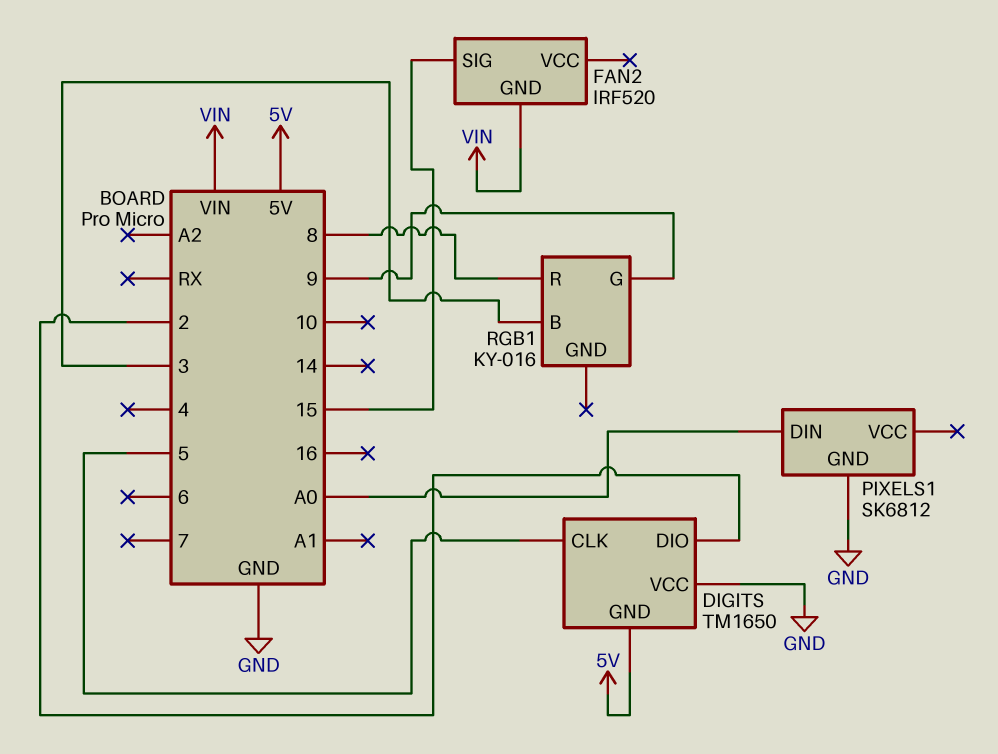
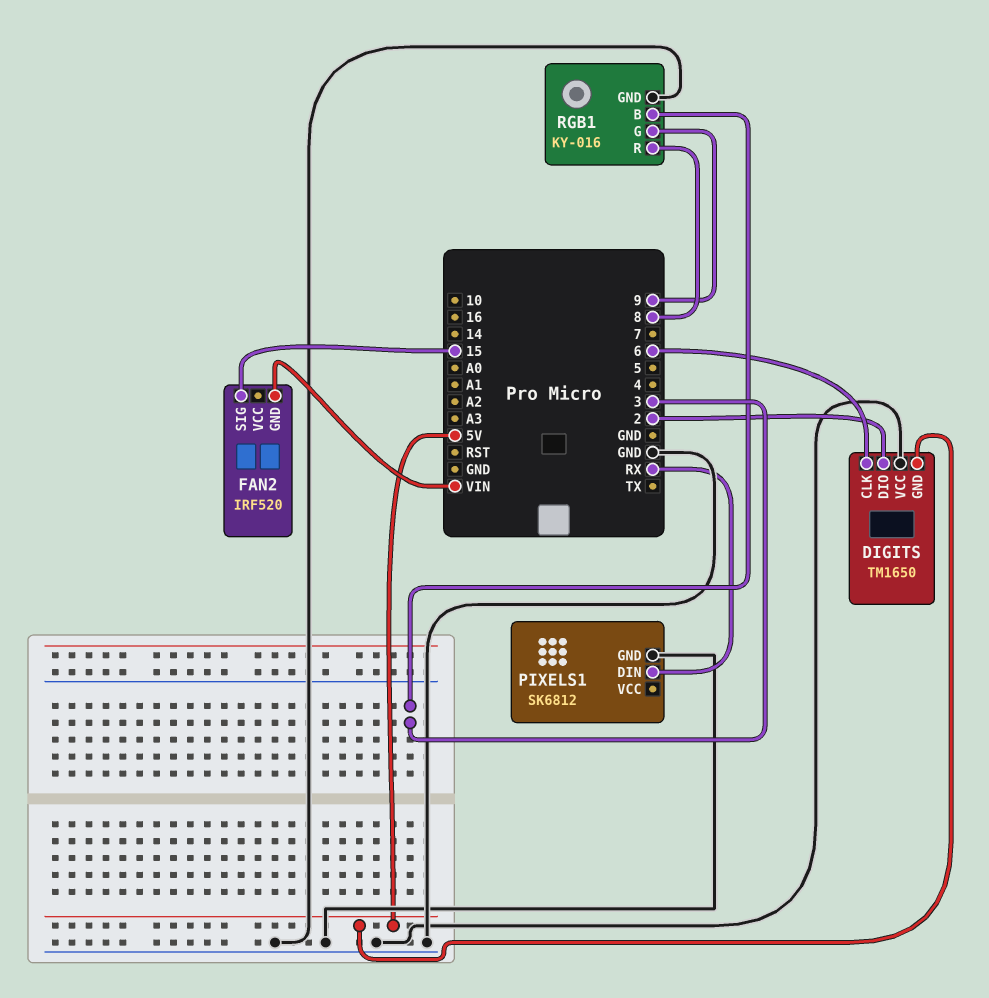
DIGITS pin CLK: 5 -> 6
PIXELS1 pin DIN: A0 -> RX
RGB1 pin GND: none -> GND

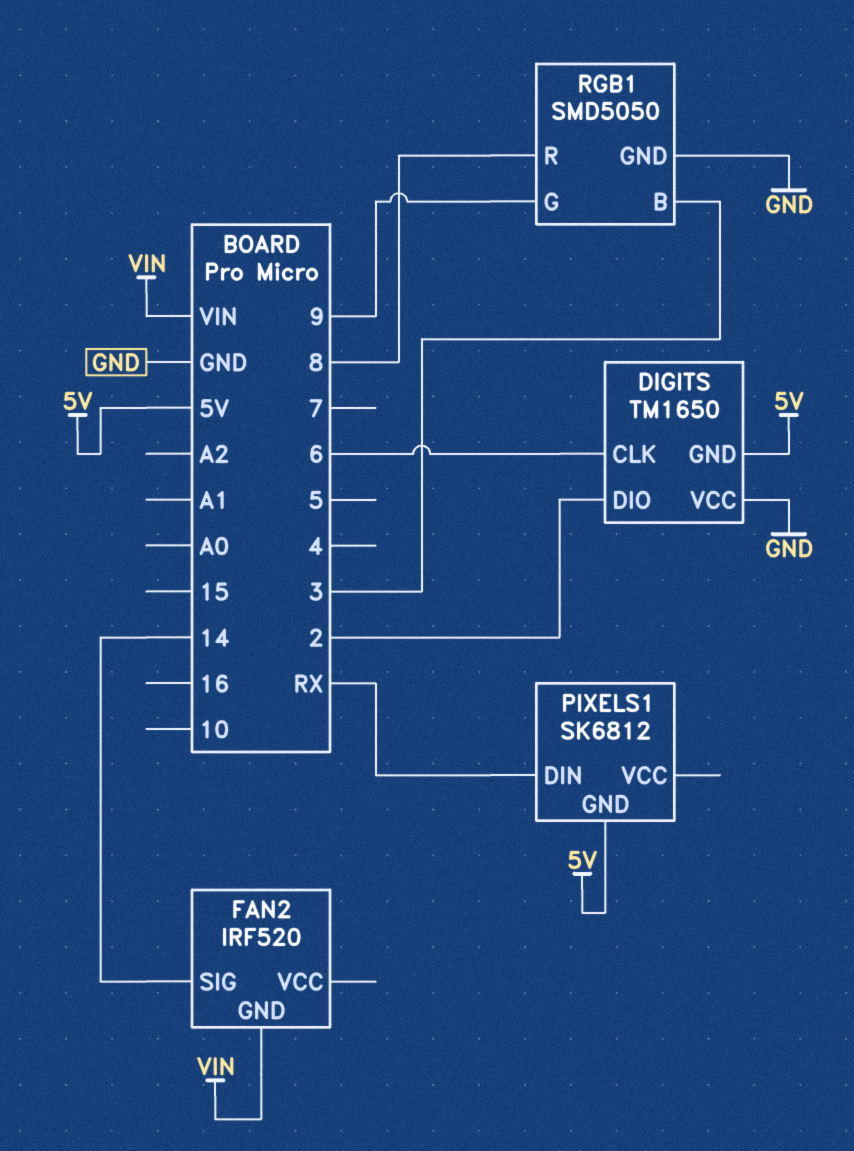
FAN2 pin SIG: 15 -> 14
PIXELS1 pin GND: GND -> 5V
RGB1: KY-016 -> SMD5050

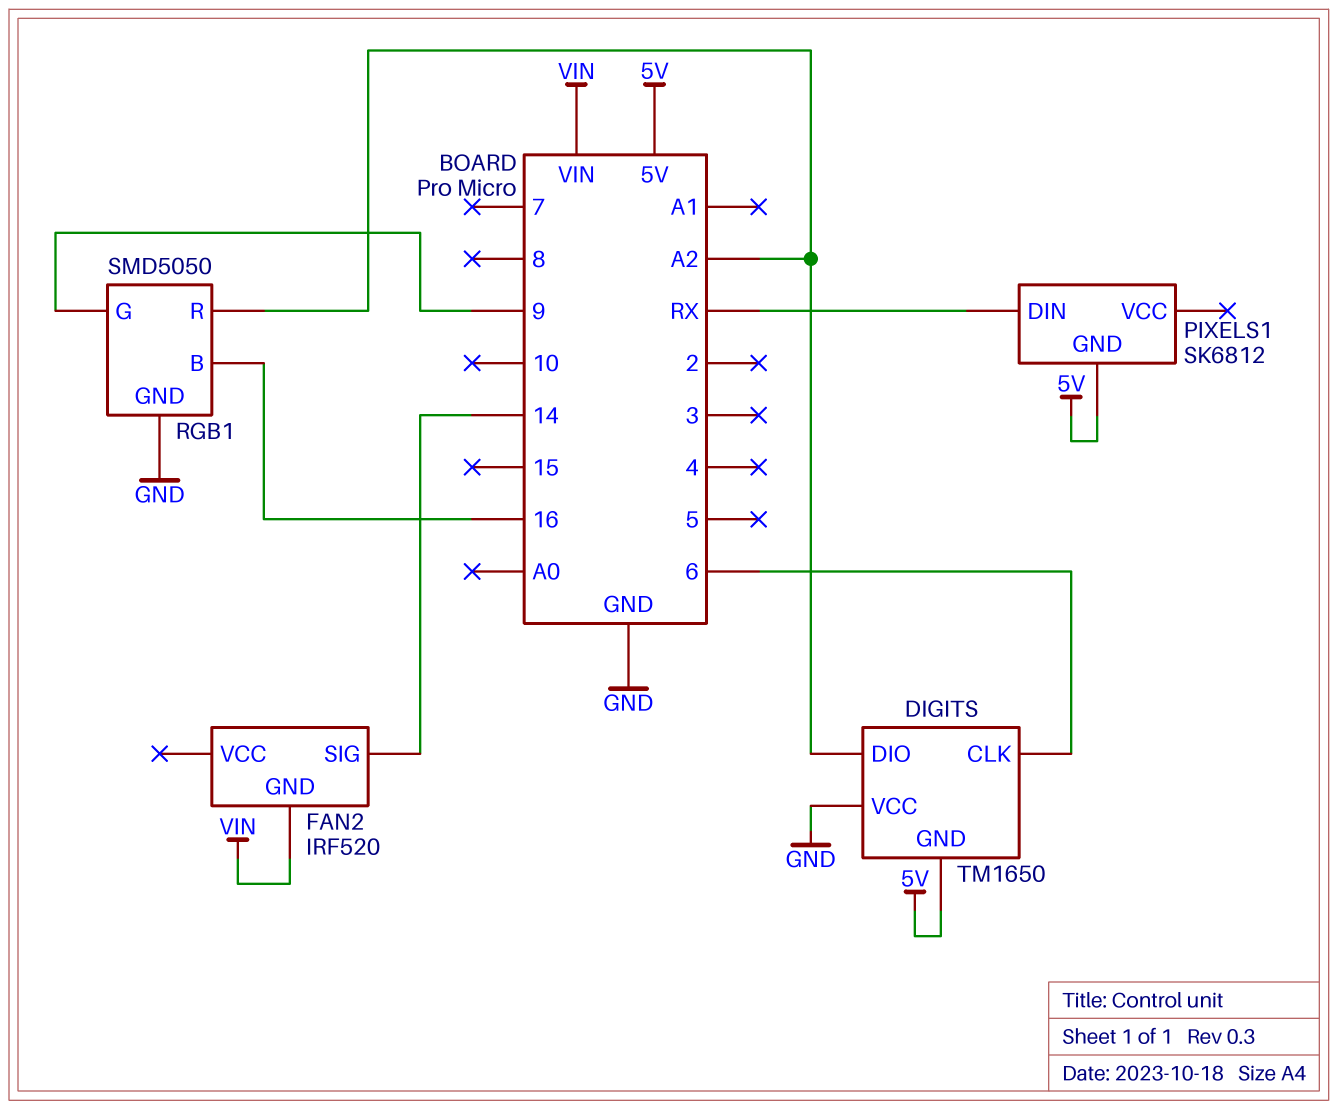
DIGITS pin DIO: 2 -> A2
RGB1 pin B: 3 -> 16
RGB1 pin R: 8 -> A2

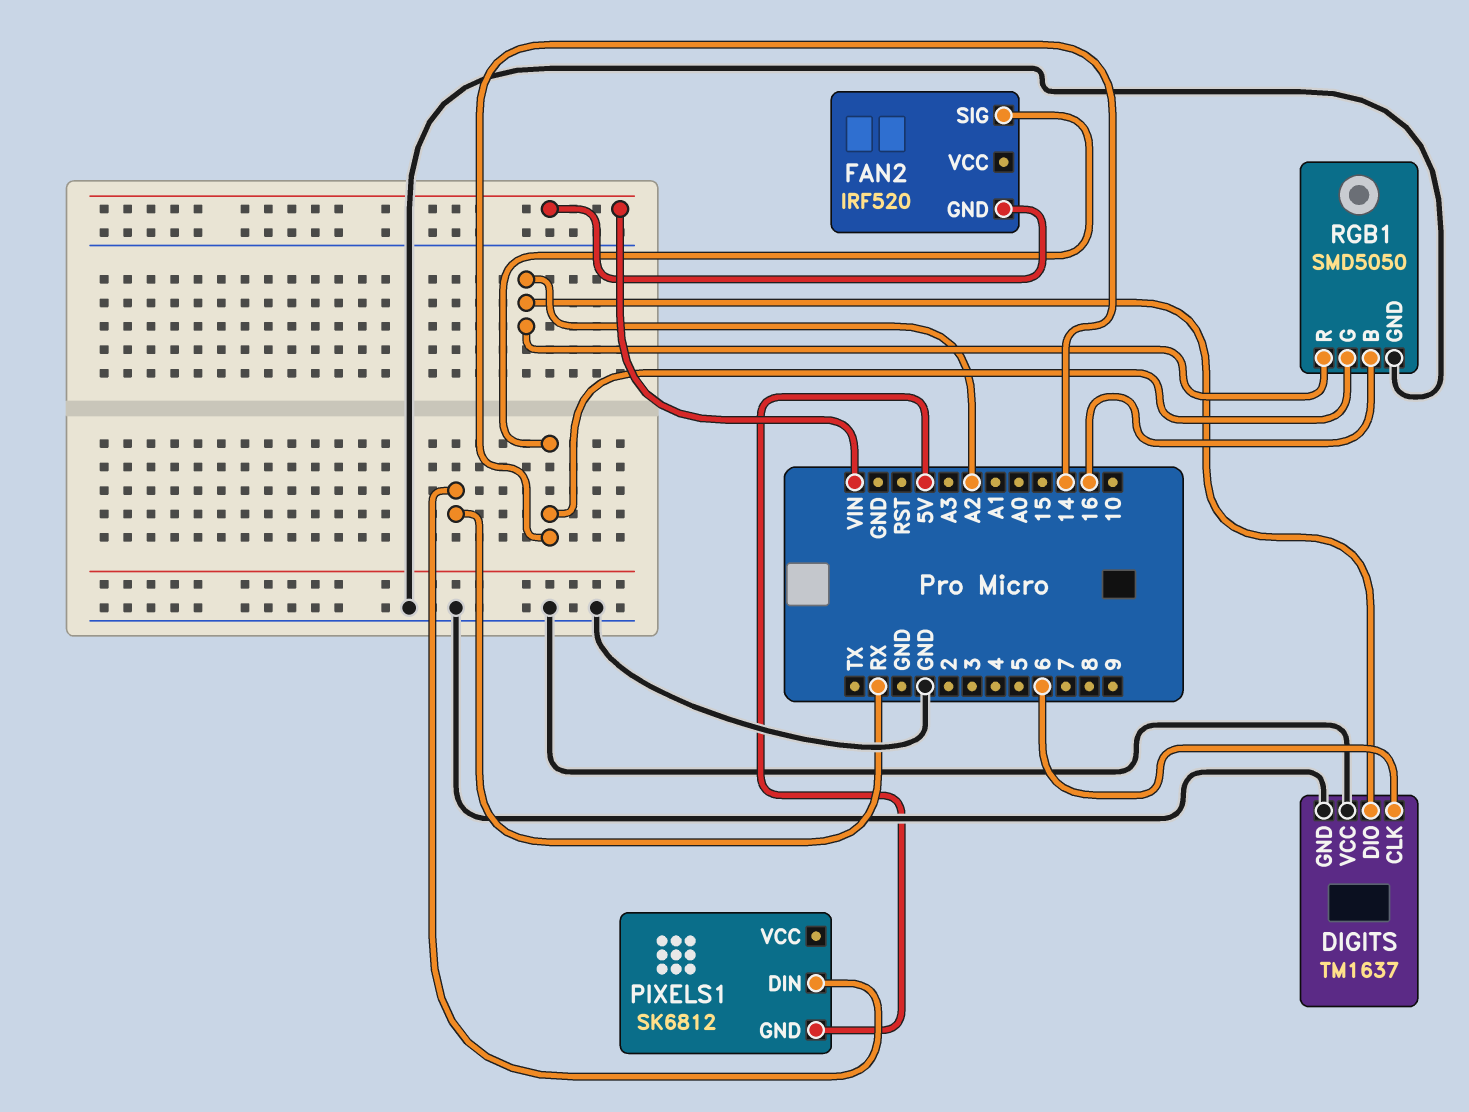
DIGITS: TM1650 -> TM1637
DIGITS pin GND: 5V -> GND
RGB1 pin G: 9 -> 14

